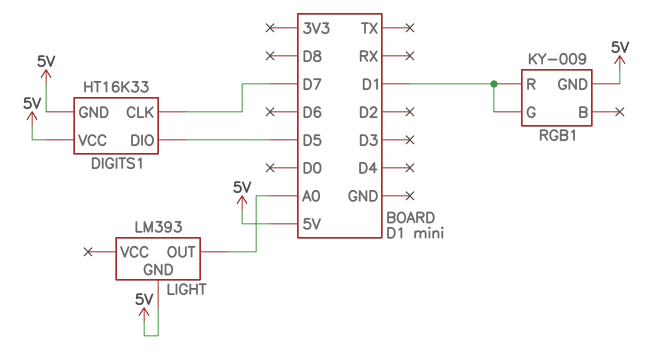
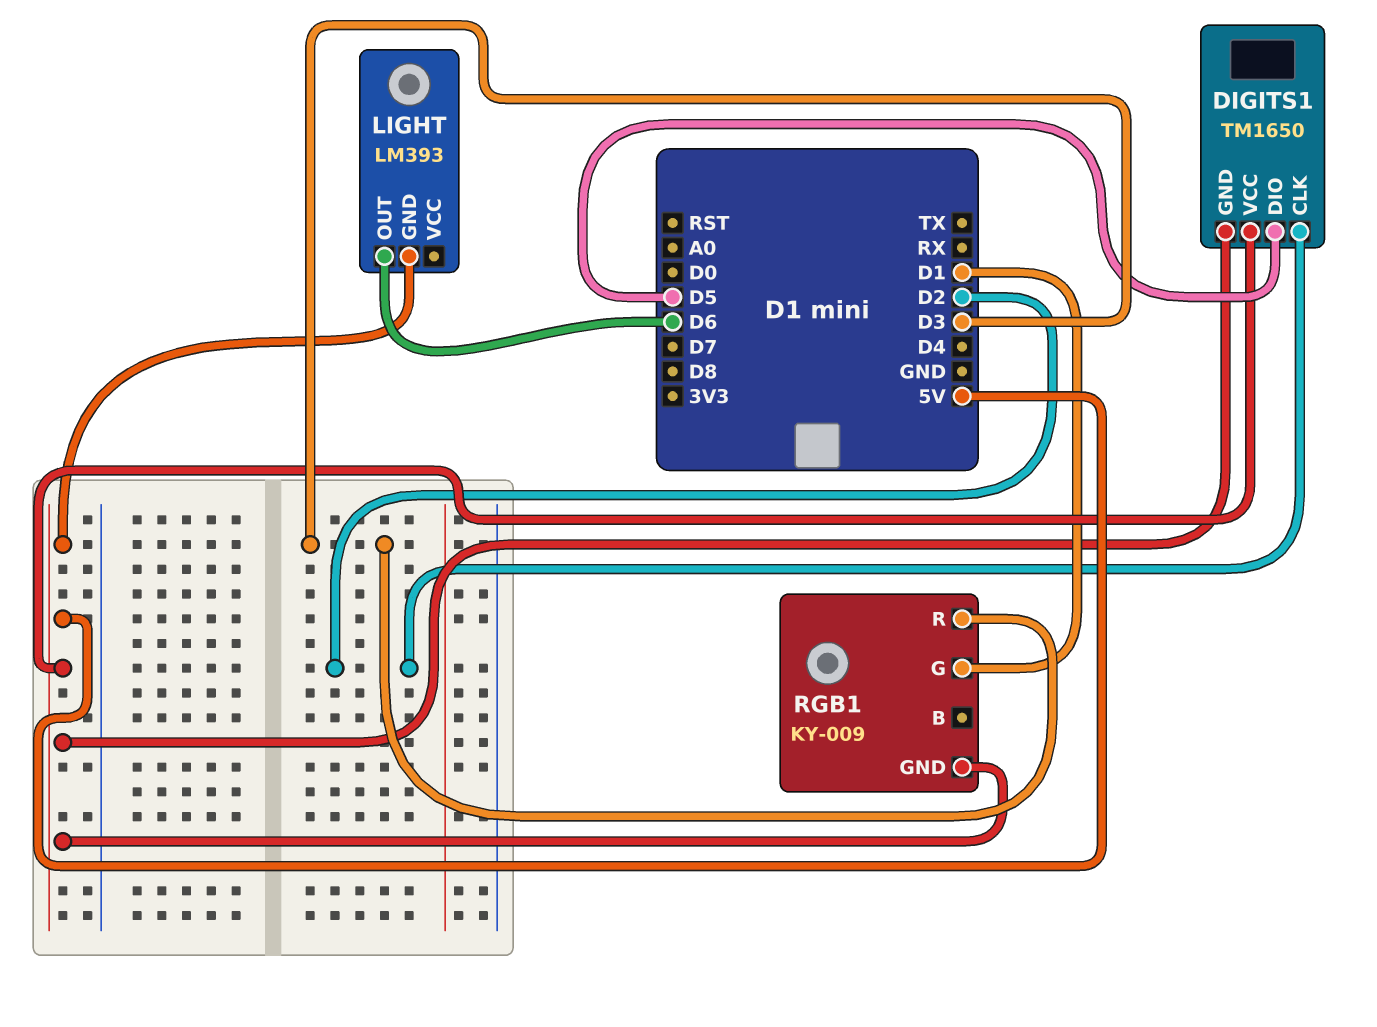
DIGITS1: HT16K33 -> TM1650
DIGITS1 pin CLK: D7 -> D2
LIGHT pin OUT: A0 -> D6
RGB1 pin R: D1 -> D3

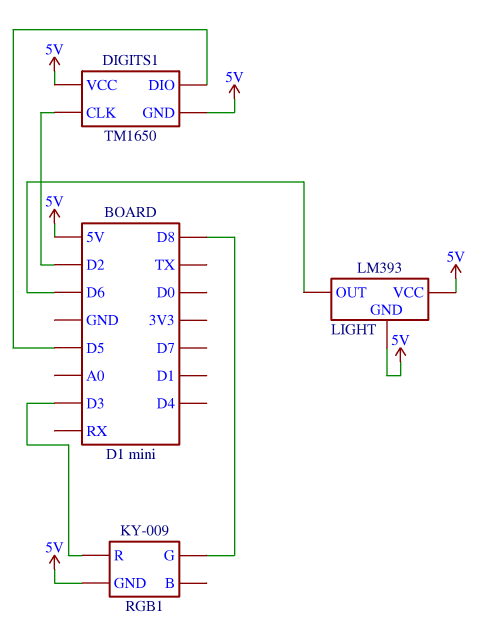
LIGHT pin VCC: none -> 5V
RGB1 pin G: D1 -> D8

